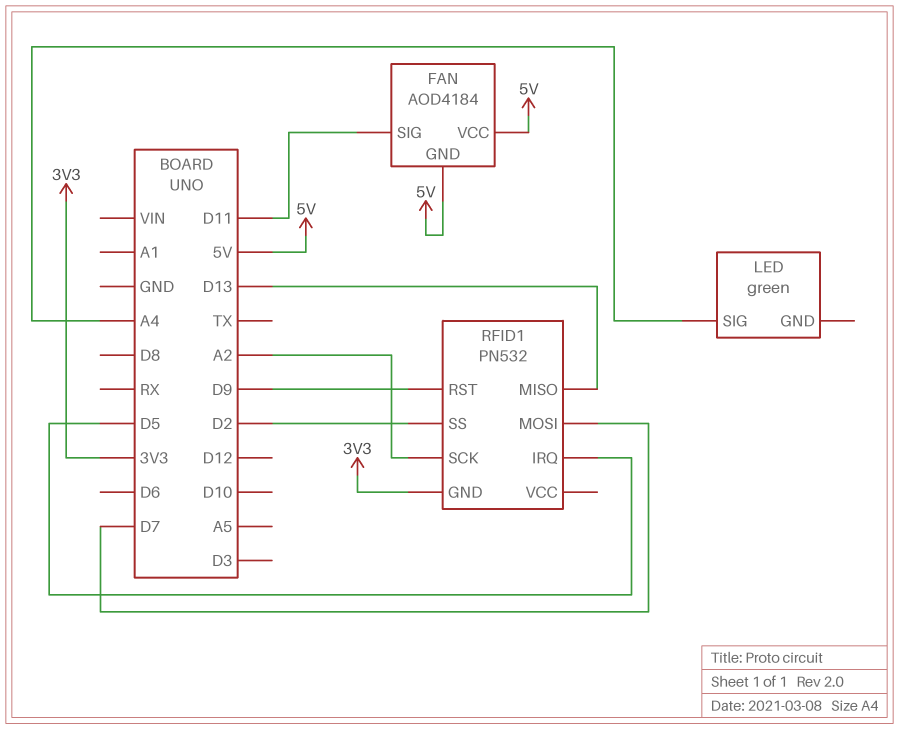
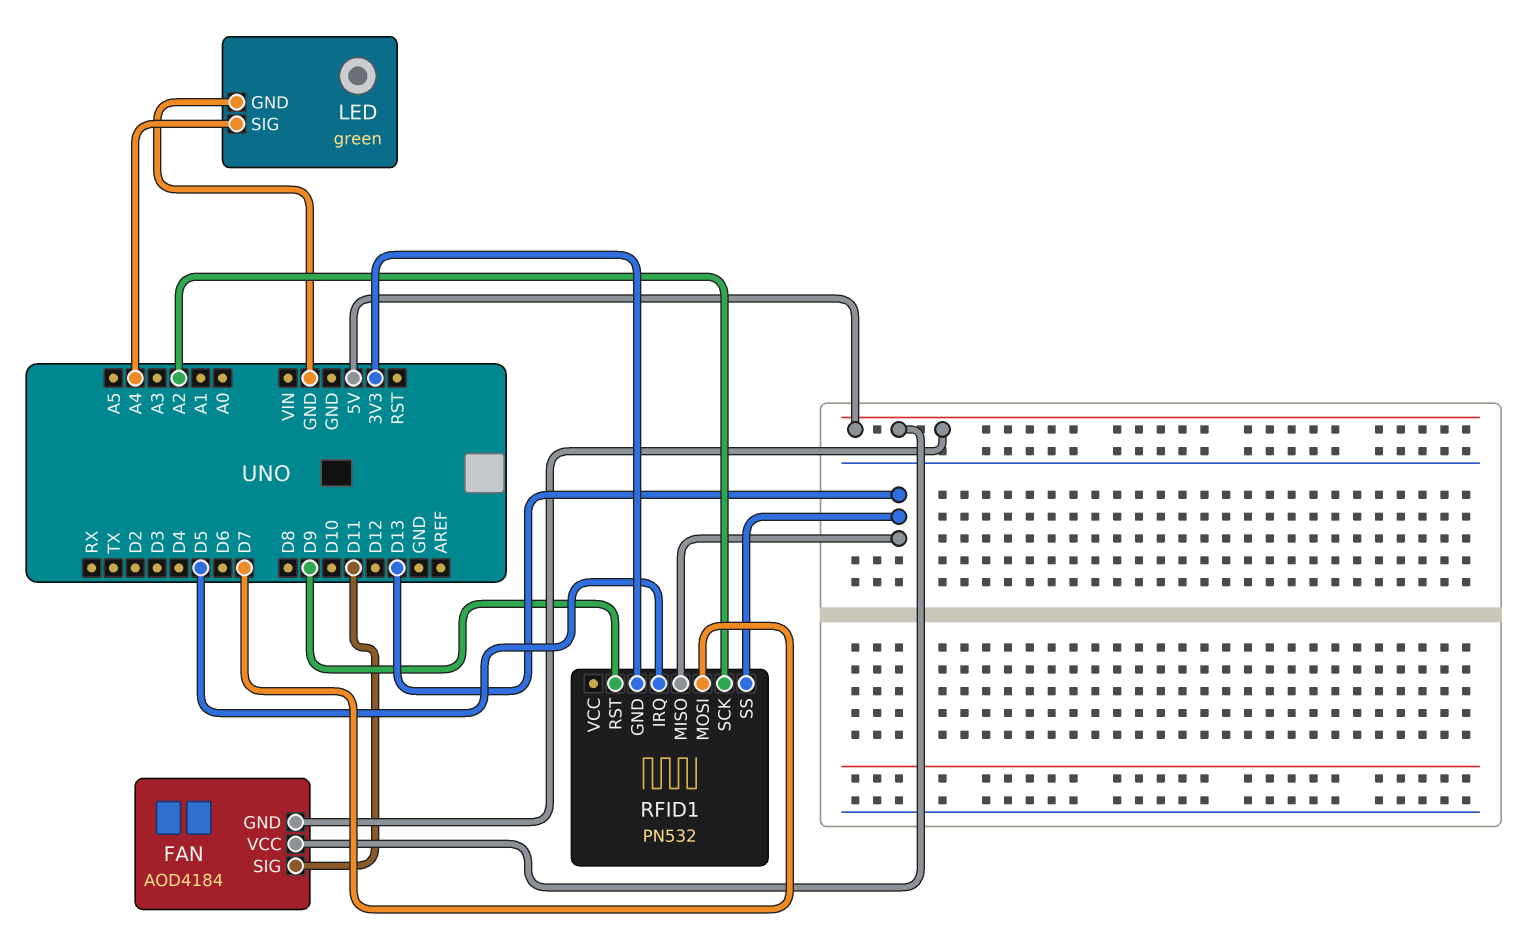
LED pin GND: none -> GND
RFID1 pin SS: D2 -> D13

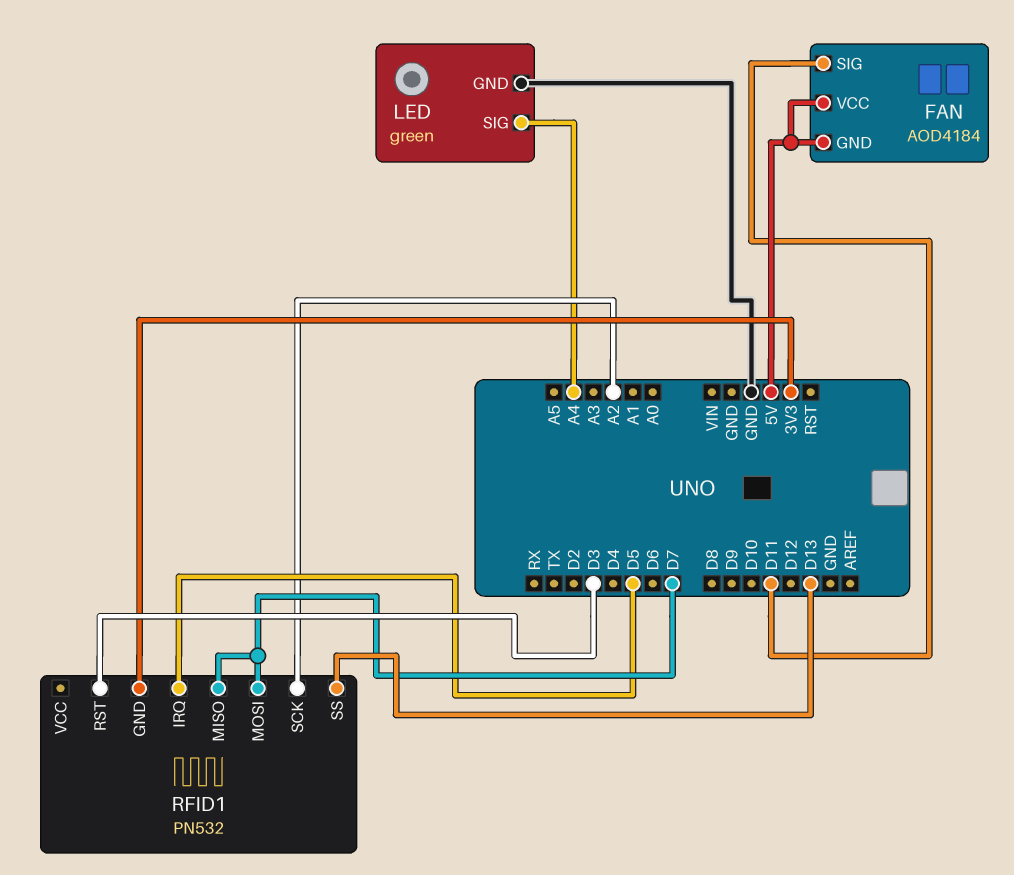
RFID1 pin MISO: D13 -> D7
RFID1 pin RST: D9 -> D3

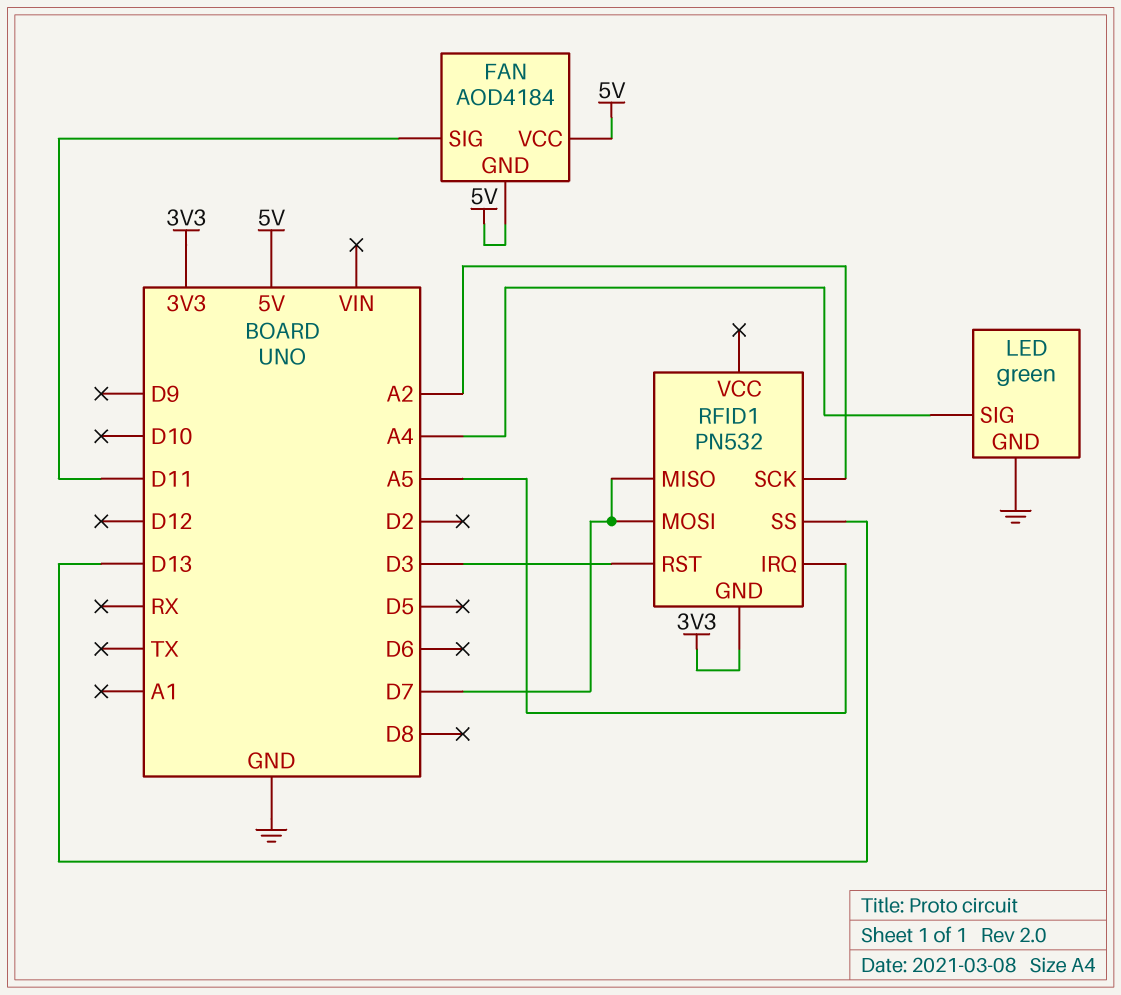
RFID1 pin IRQ: D5 -> A5

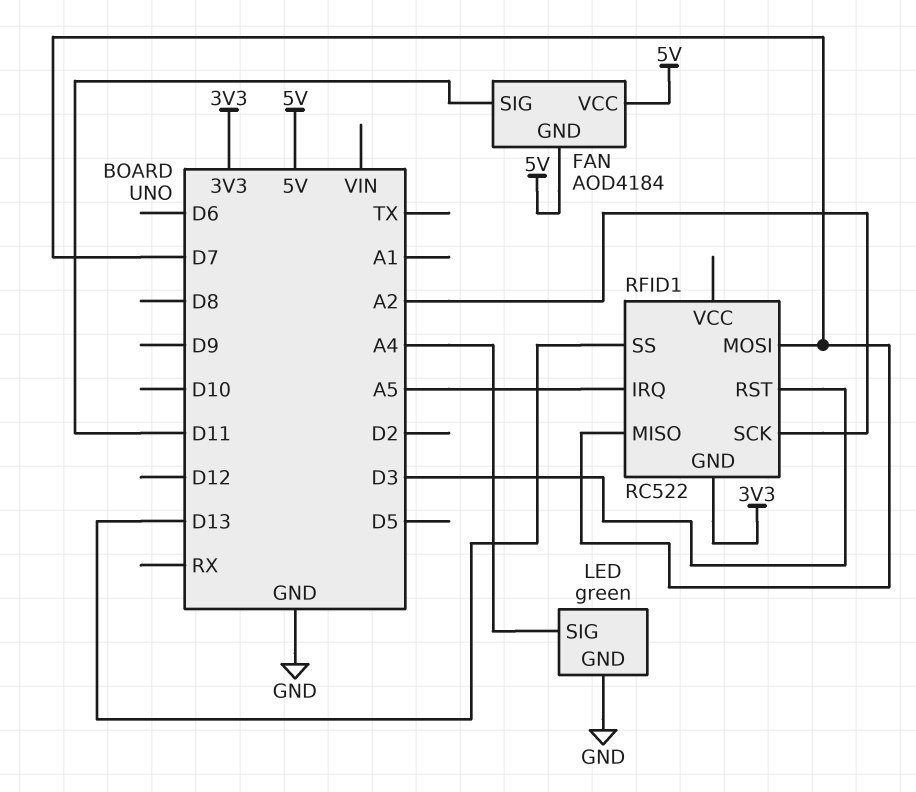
RFID1: PN532 -> RC522

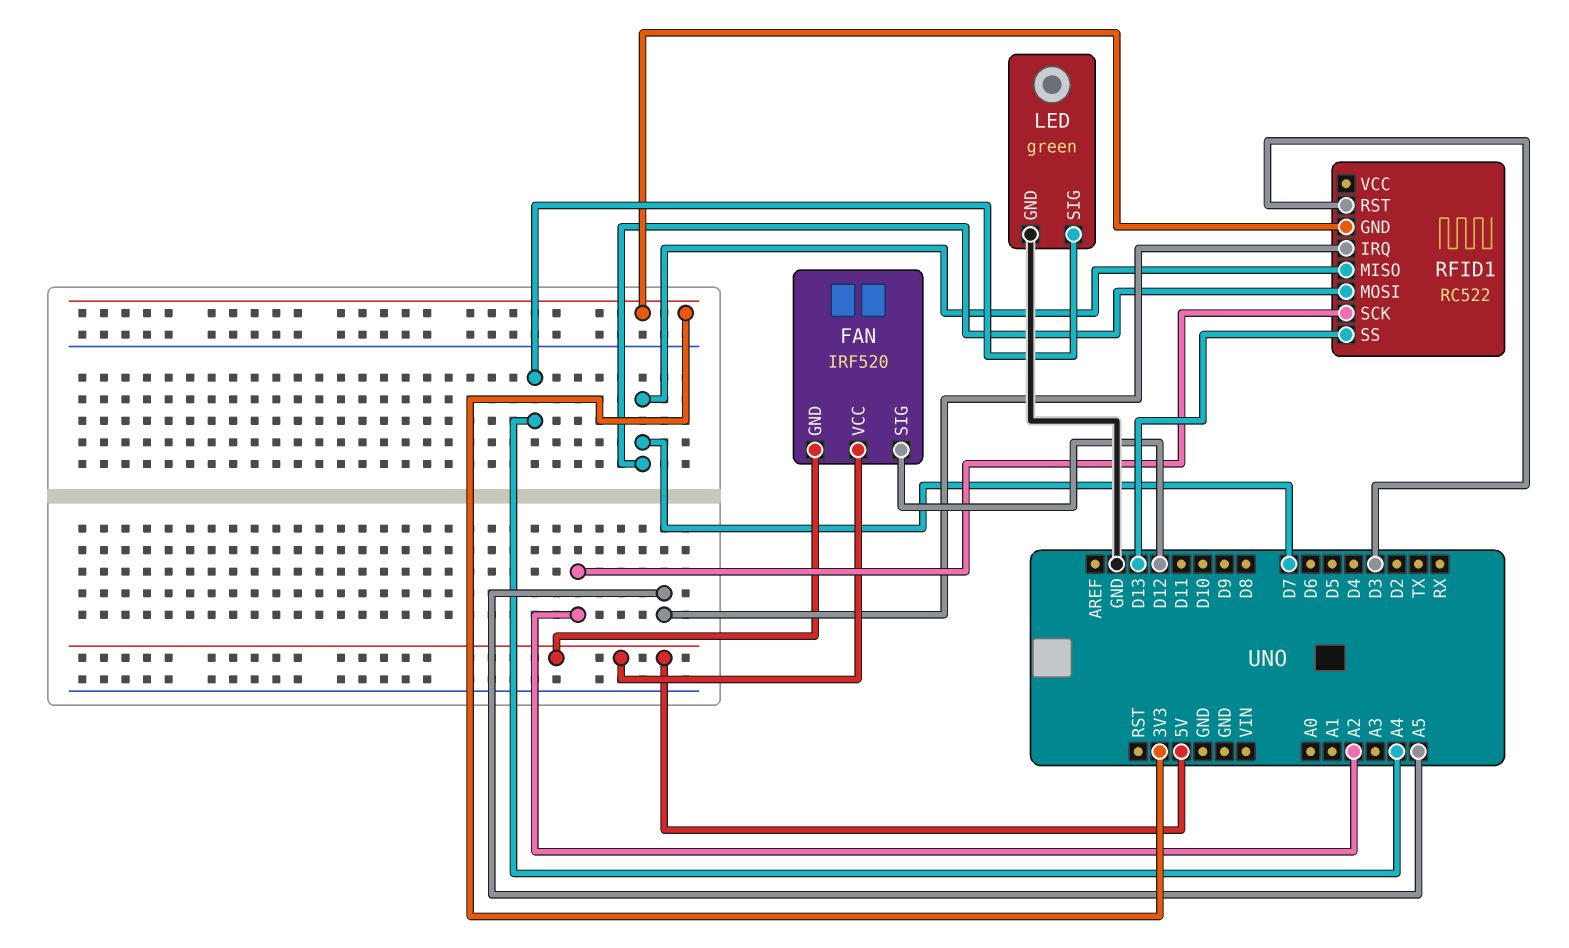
FAN: AOD4184 -> IRF520
FAN pin SIG: D11 -> D12

